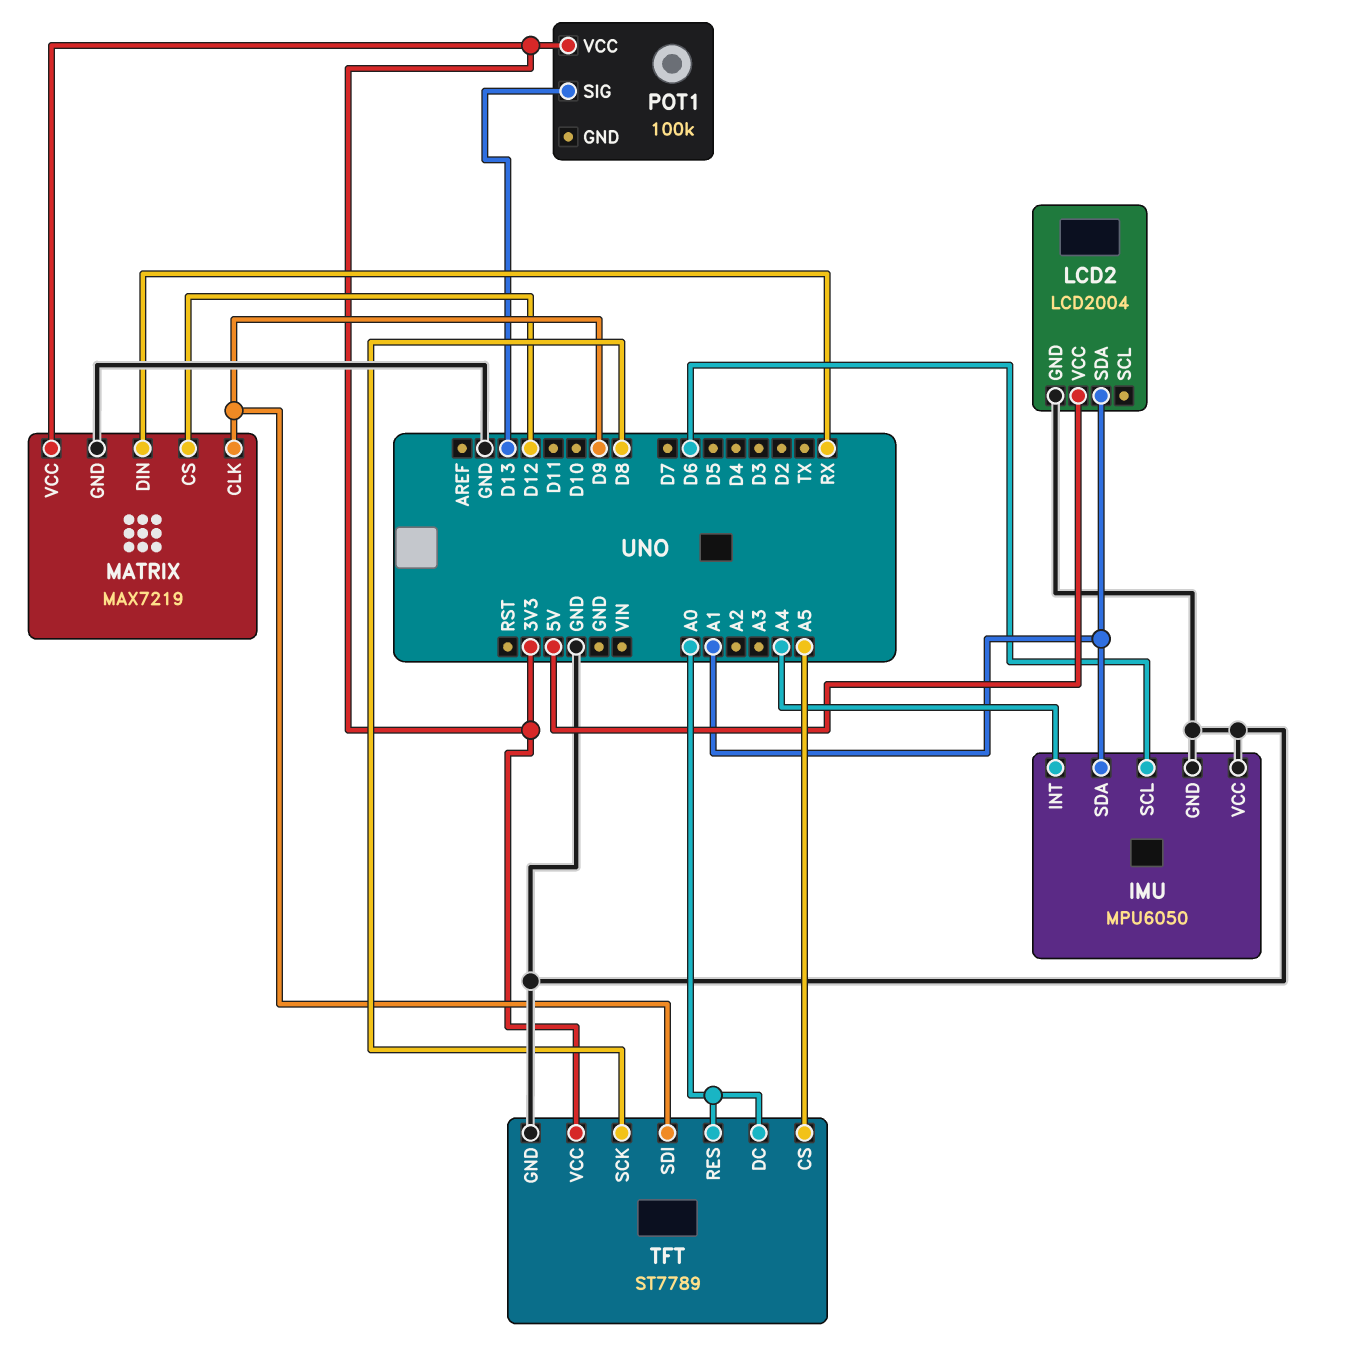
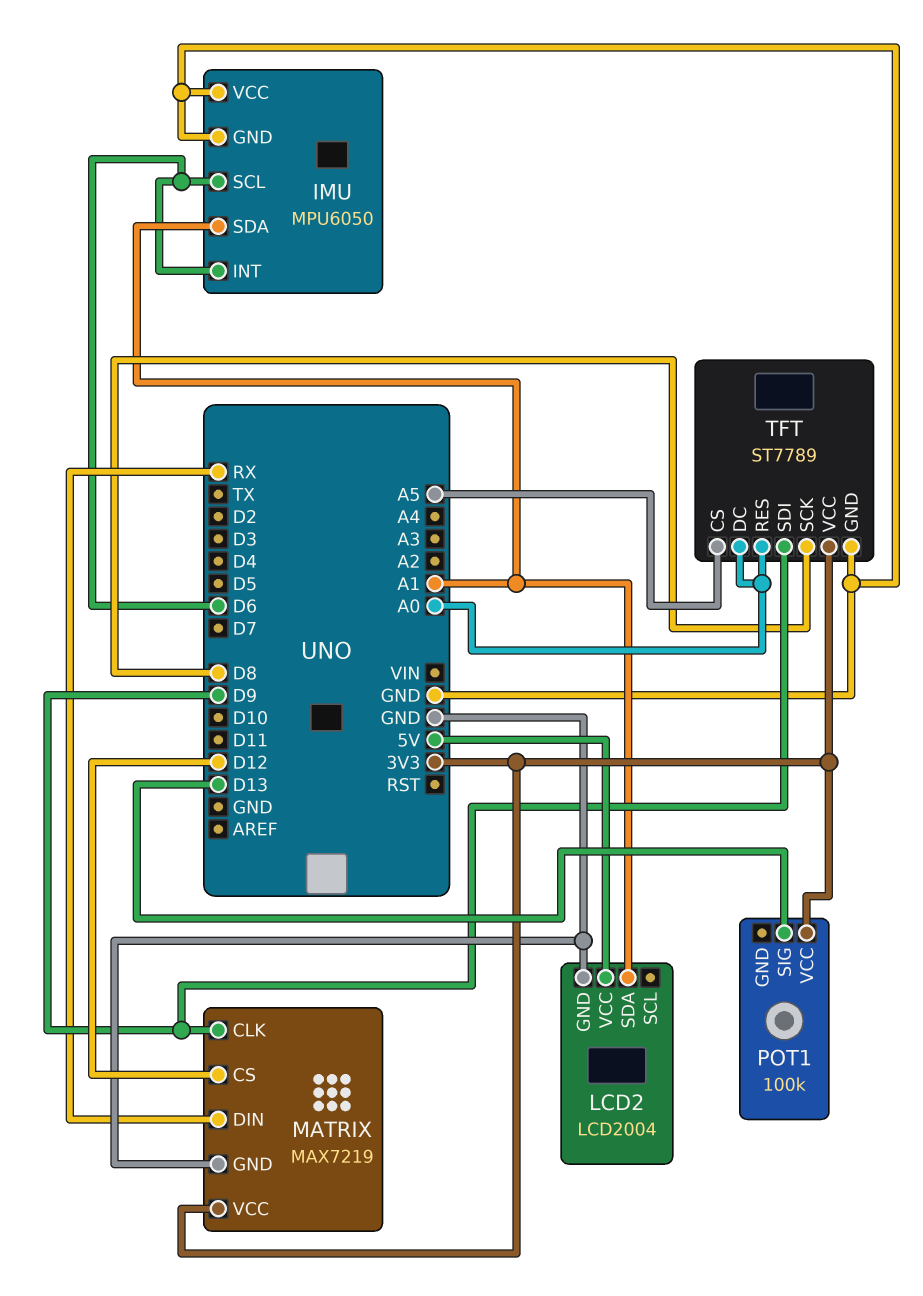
IMU pin INT: A4 -> D6

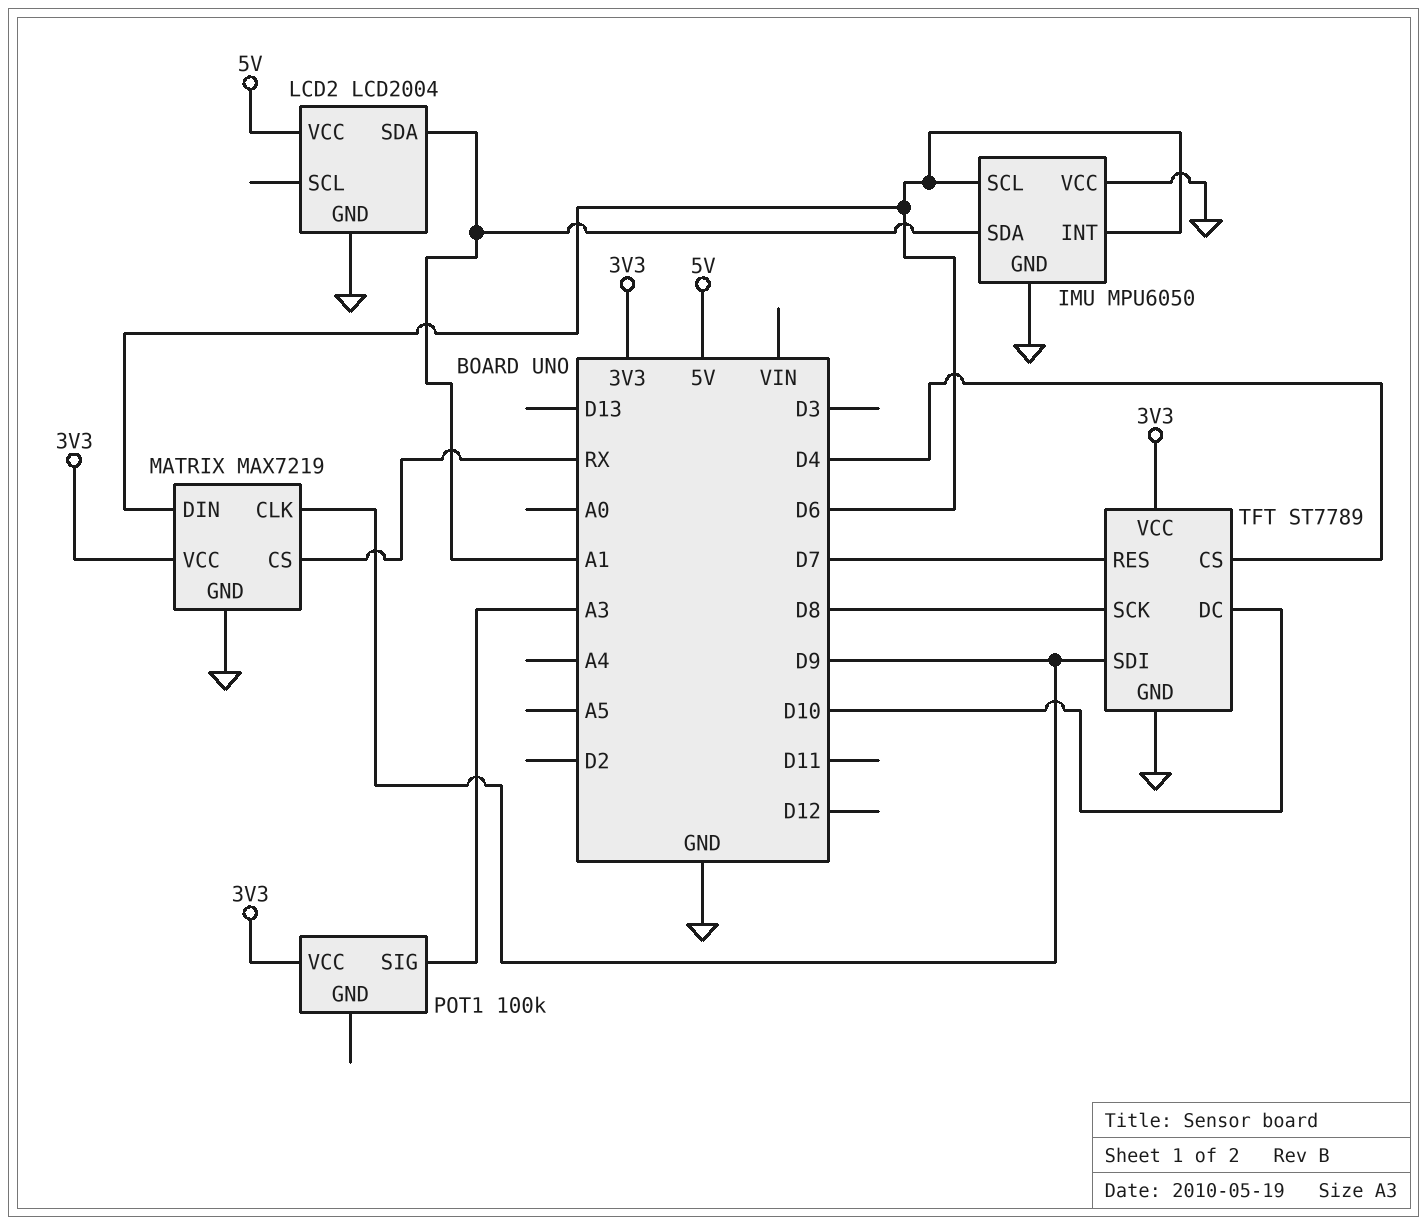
MATRIX pin CS: D12 -> RX
MATRIX pin DIN: RX -> D6
POT1 pin SIG: D13 -> A3
TFT pin CS: A5 -> D4
TFT pin DC: A0 -> D10
TFT pin RES: A0 -> D7

